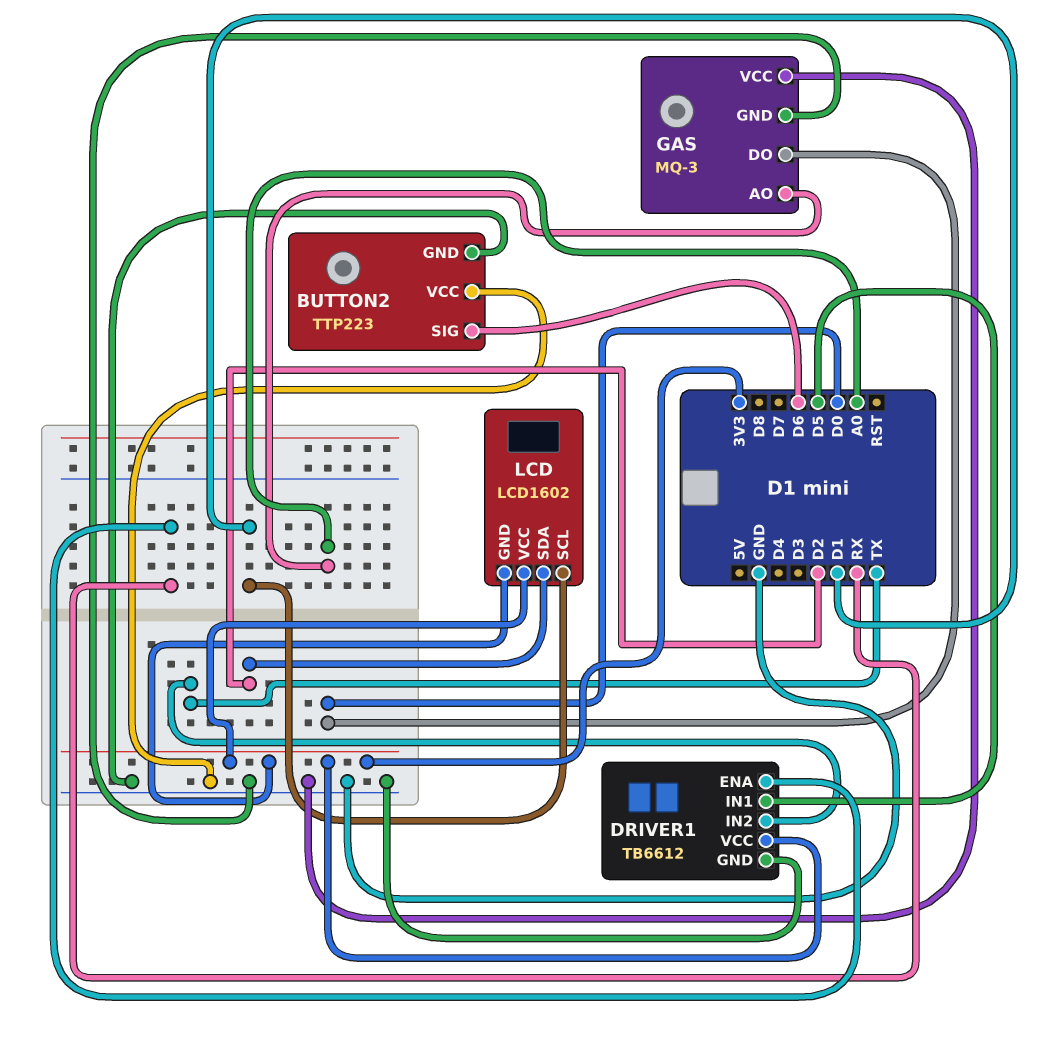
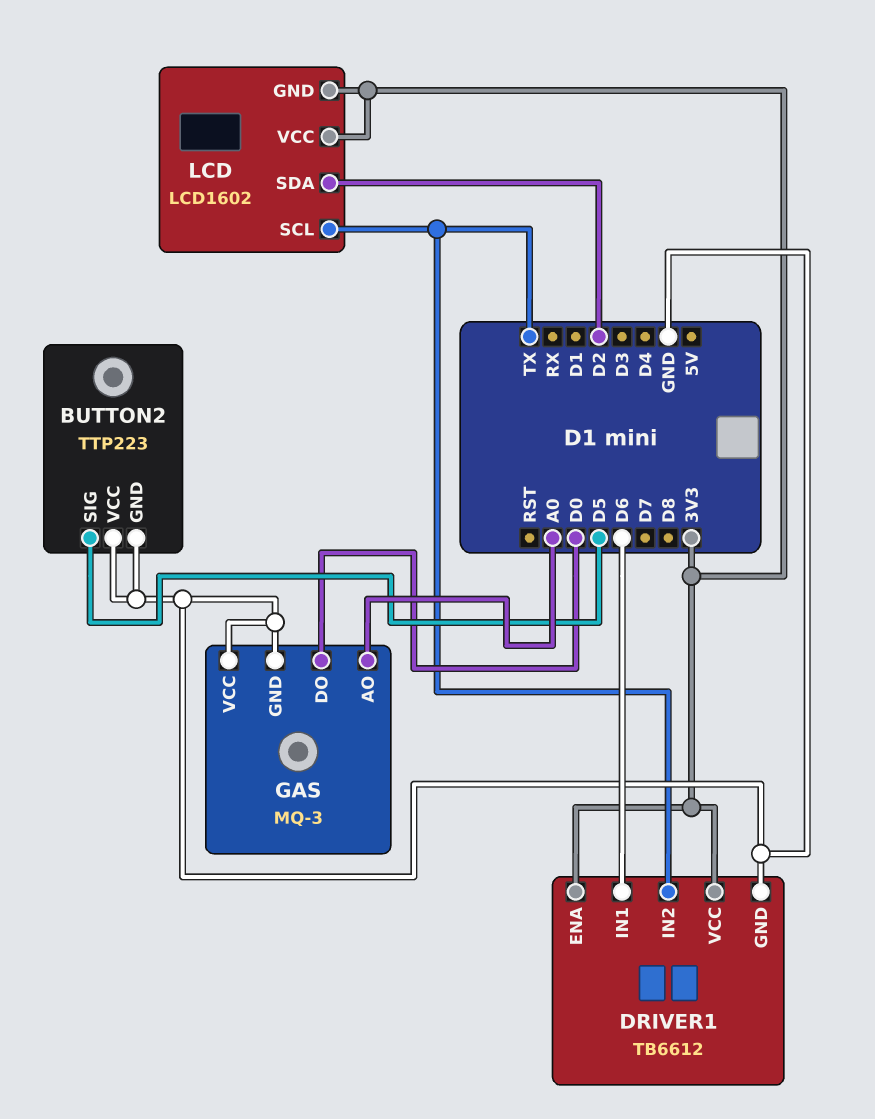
BUTTON2 pin SIG: D6 -> D5
DRIVER1 pin ENA: RX -> 3V3
DRIVER1 pin IN1: D5 -> D6
LCD pin SCL: D1 -> TX

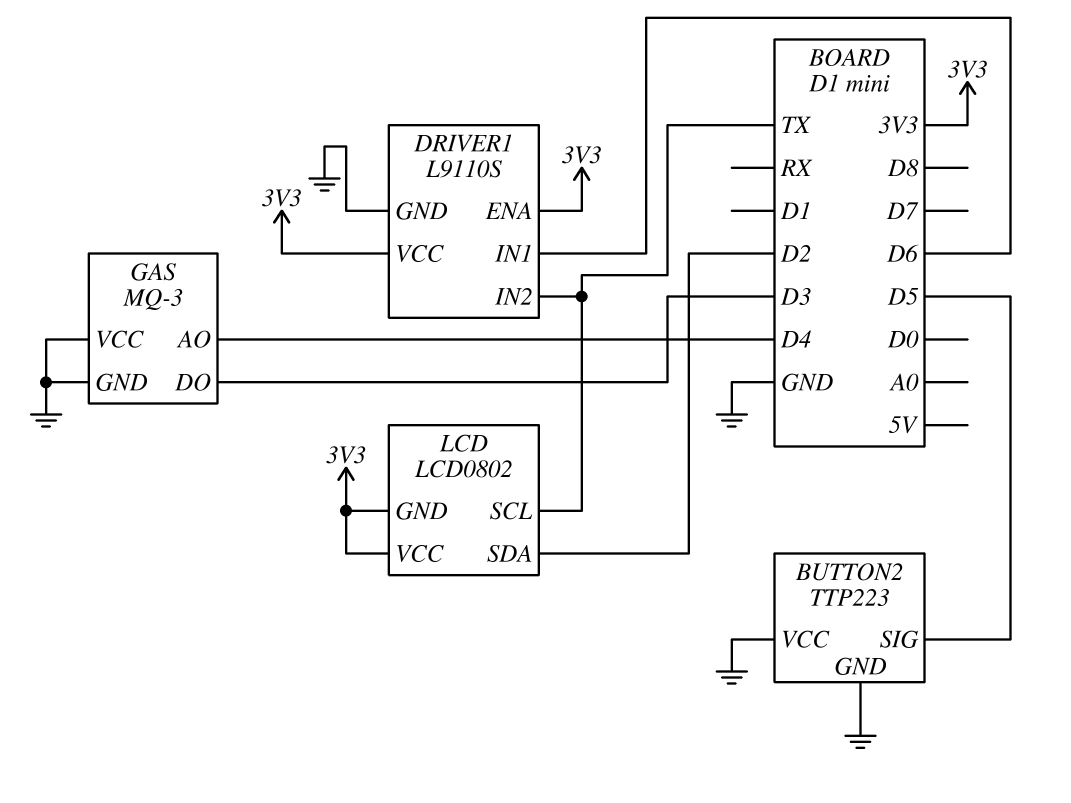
DRIVER1: TB6612 -> L9110S
GAS pin AO: A0 -> D4
GAS pin DO: D0 -> D3
LCD: LCD1602 -> LCD0802

